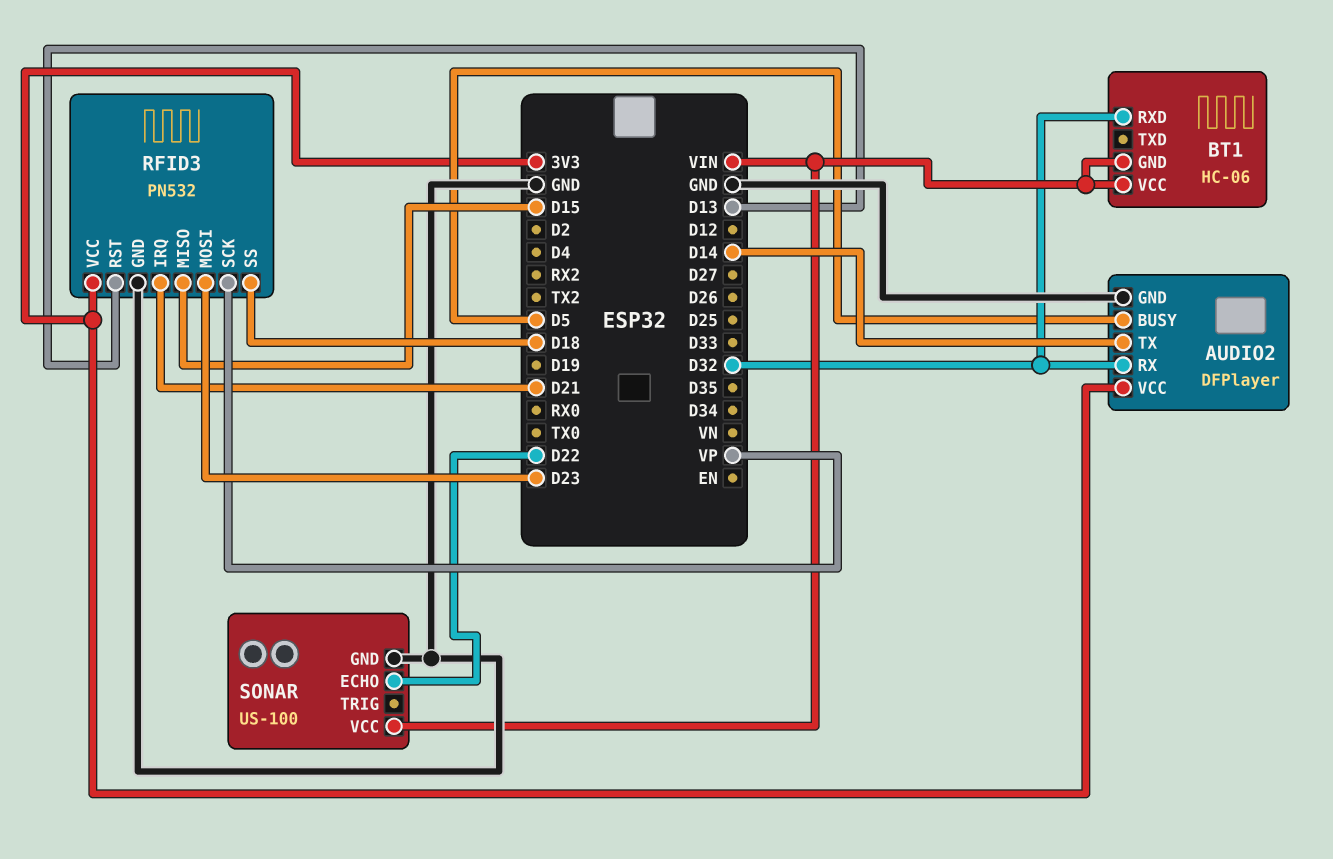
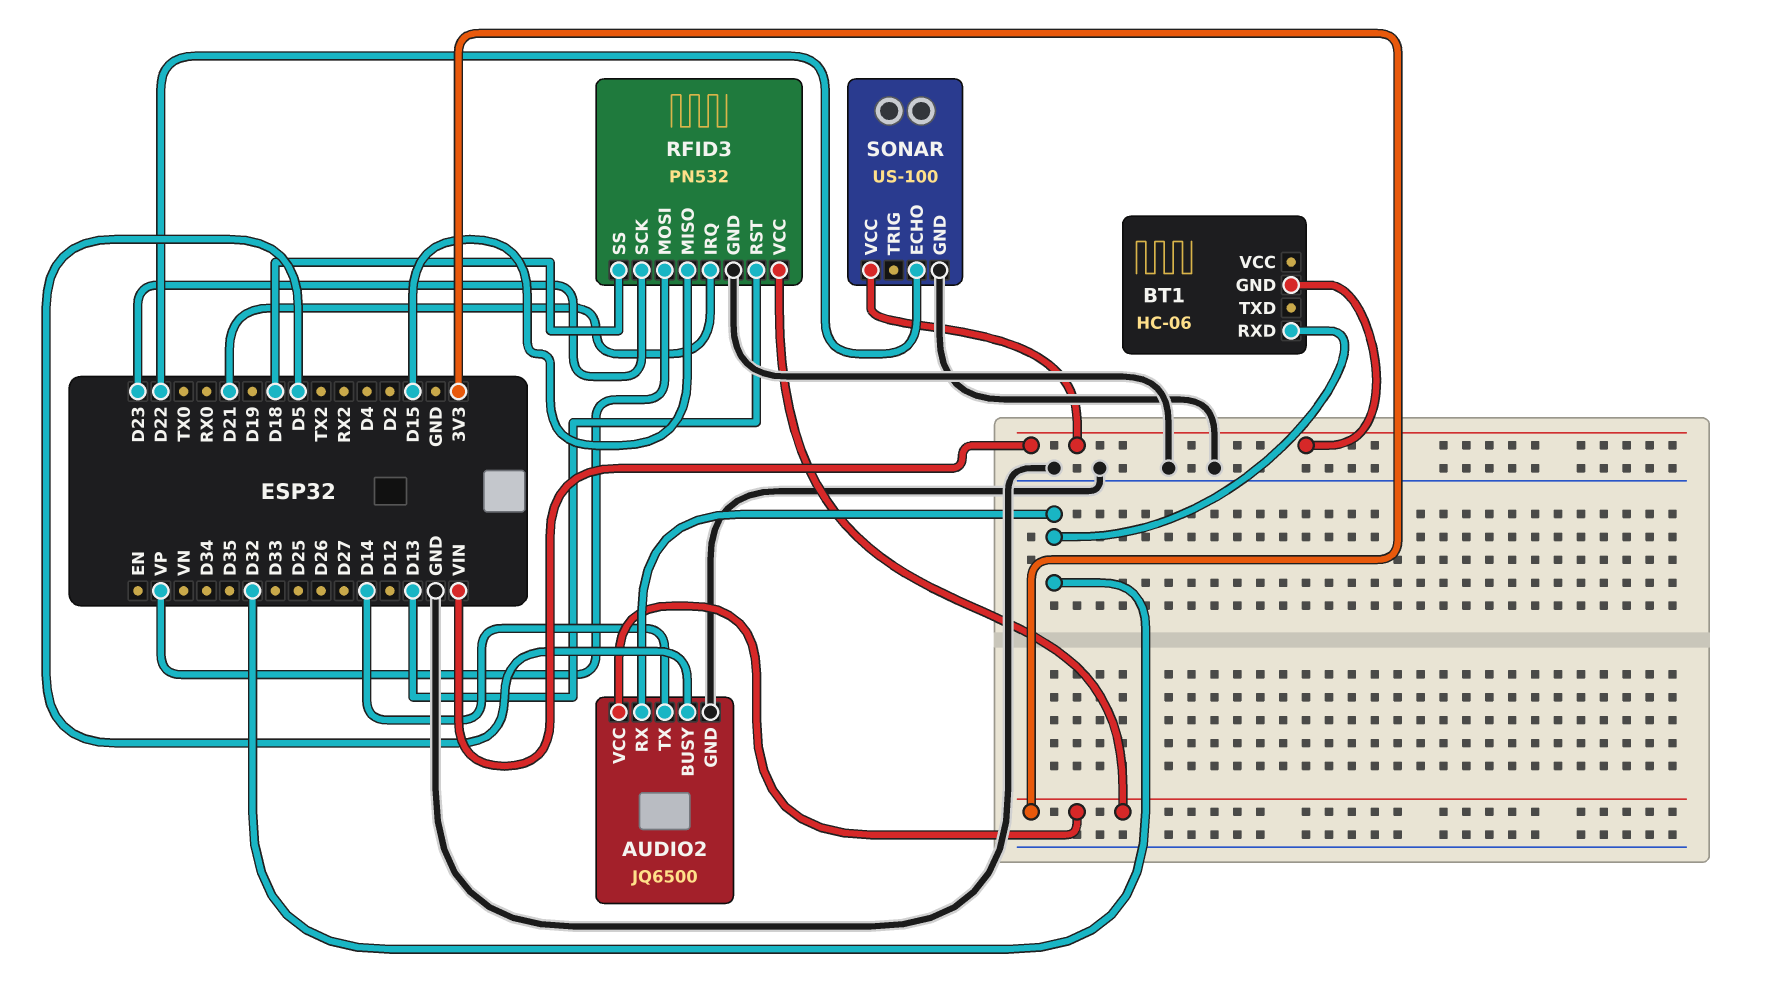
AUDIO2: DFPlayer -> JQ6500
BT1 pin VCC: VIN -> none
RFID3 pin MOSI: D23 -> VP
RFID3 pin SCK: VP -> D23

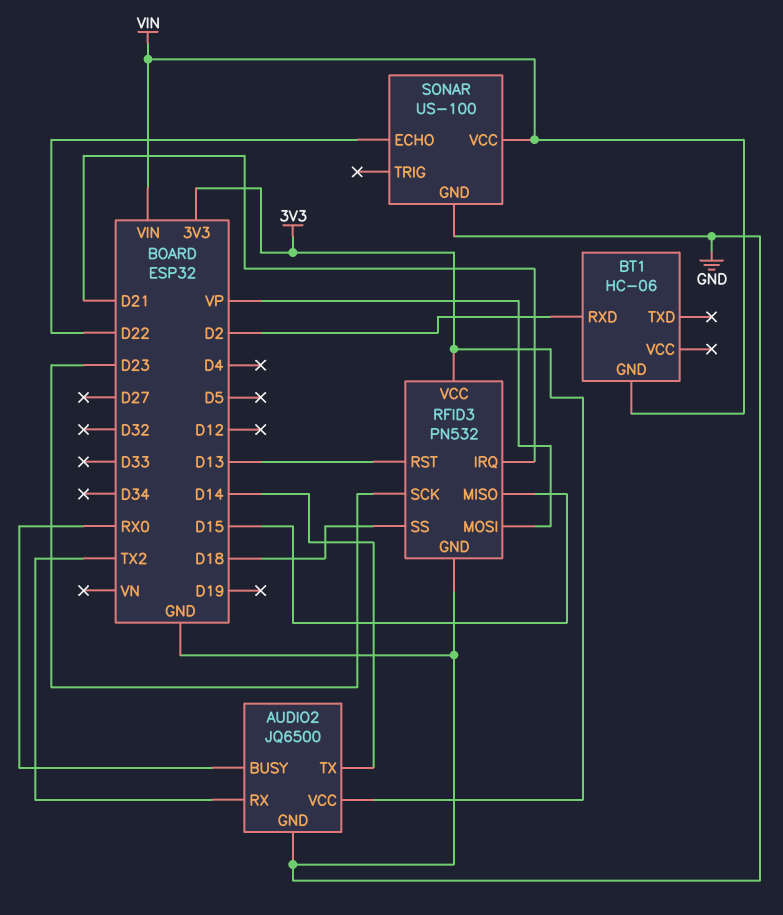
AUDIO2 pin BUSY: D5 -> RX0
AUDIO2 pin RX: D32 -> TX2
BT1 pin RXD: D32 -> D2

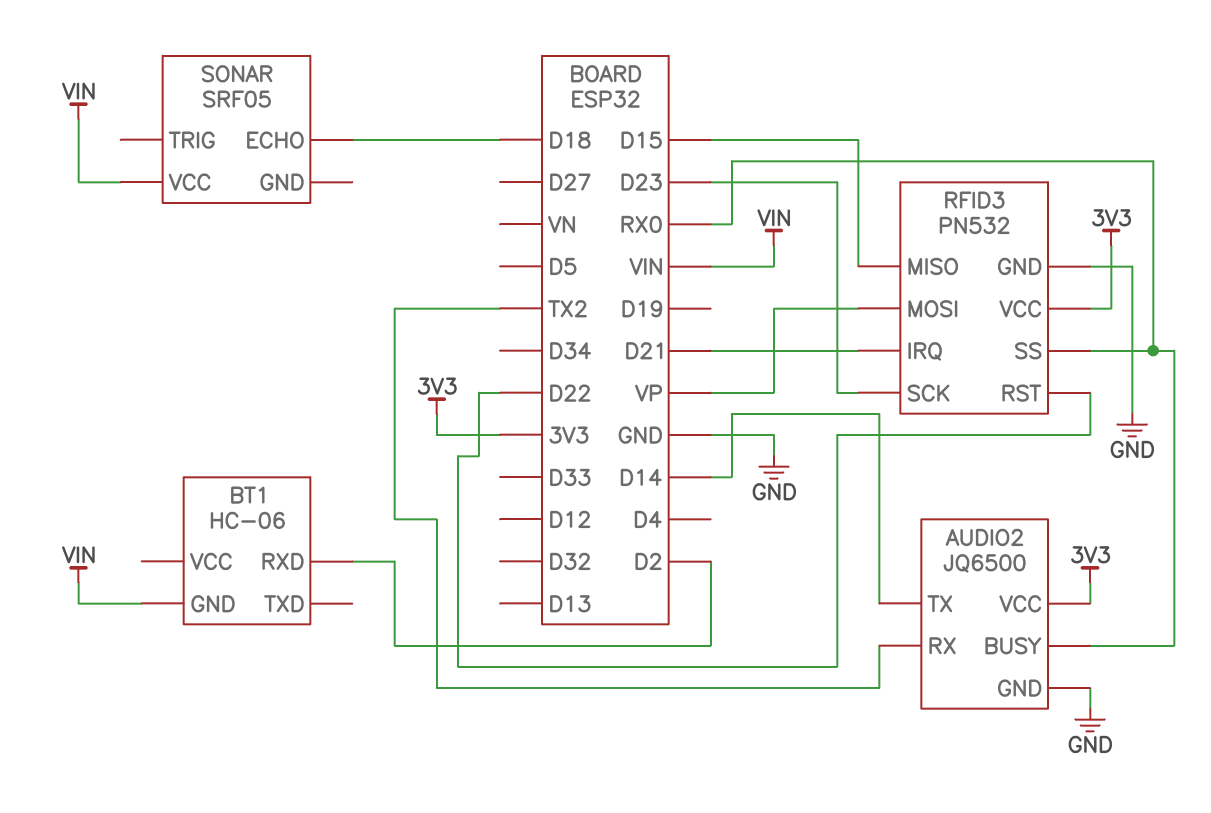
RFID3 pin RST: D13 -> D22
RFID3 pin SS: D18 -> RX0
SONAR: US-100 -> SRF05
SONAR pin ECHO: D22 -> D18
SONAR pin GND: GND -> none

